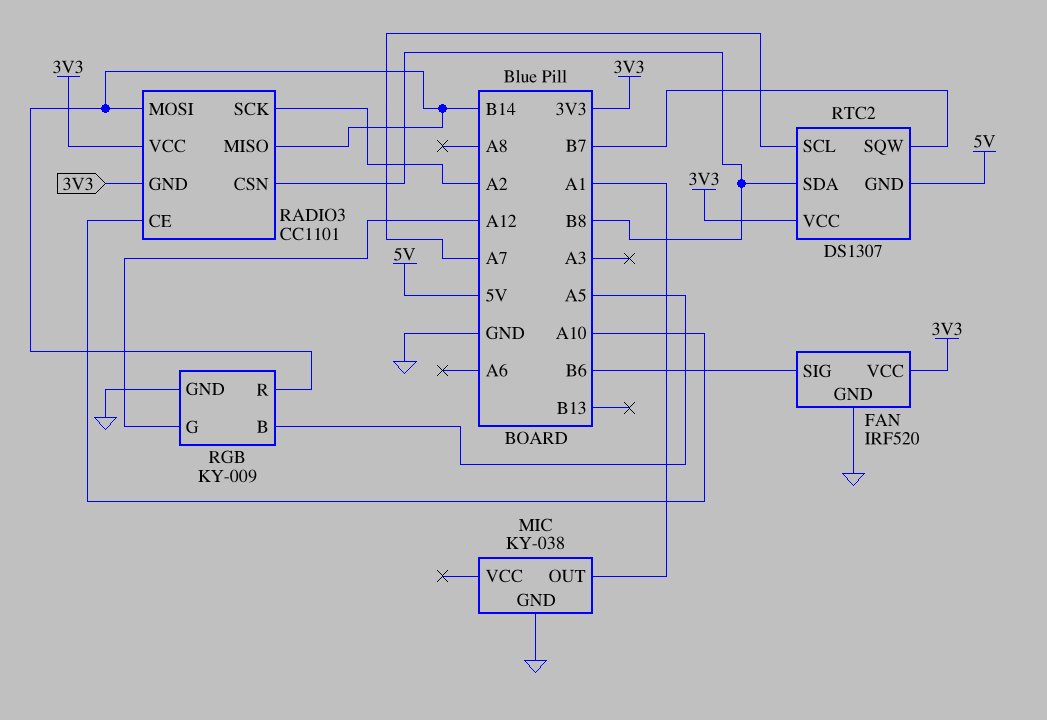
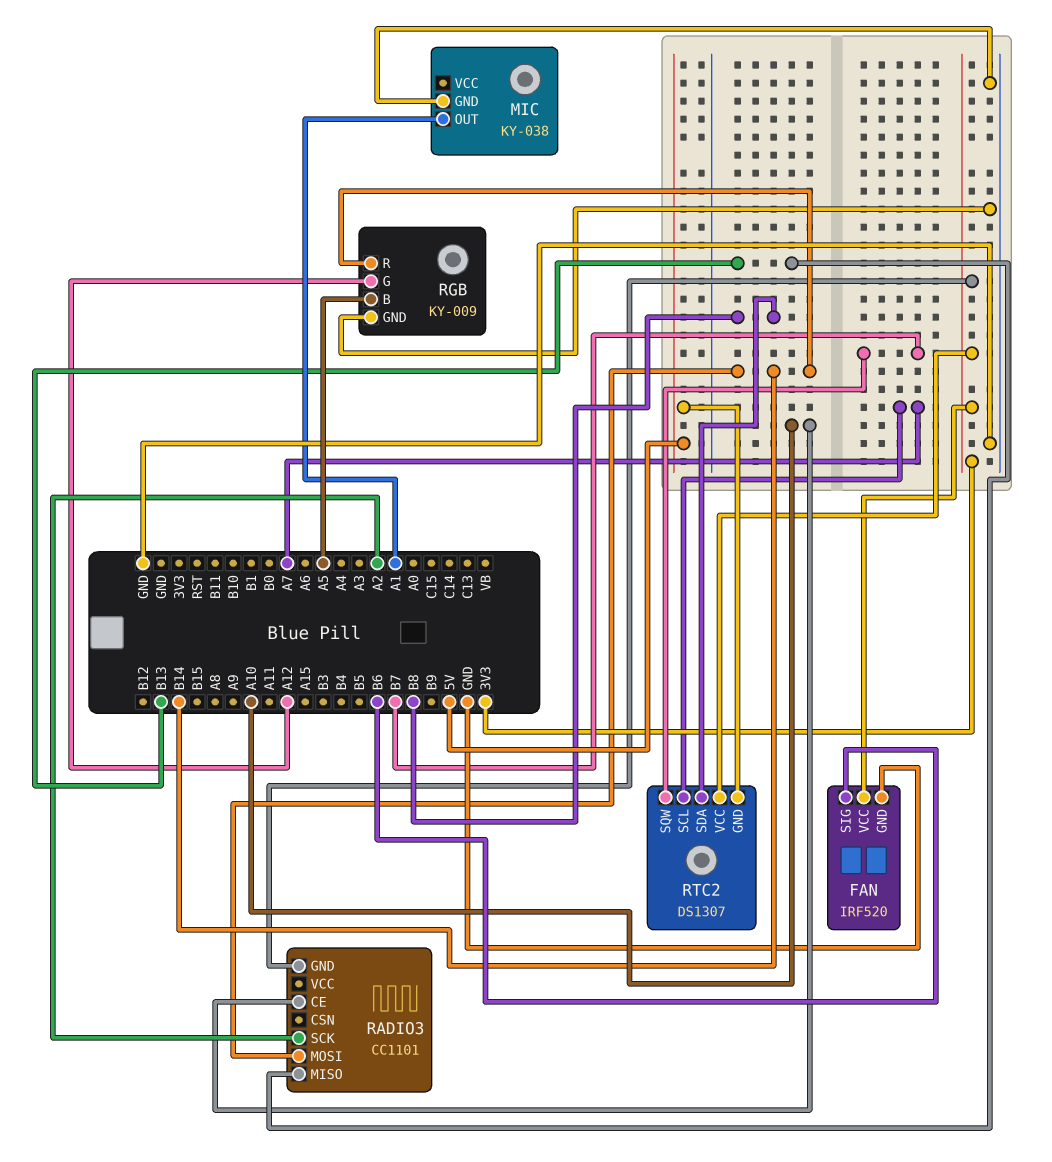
RADIO3 pin CSN: B8 -> none
RADIO3 pin MISO: B14 -> B13
RADIO3 pin VCC: 3V3 -> none

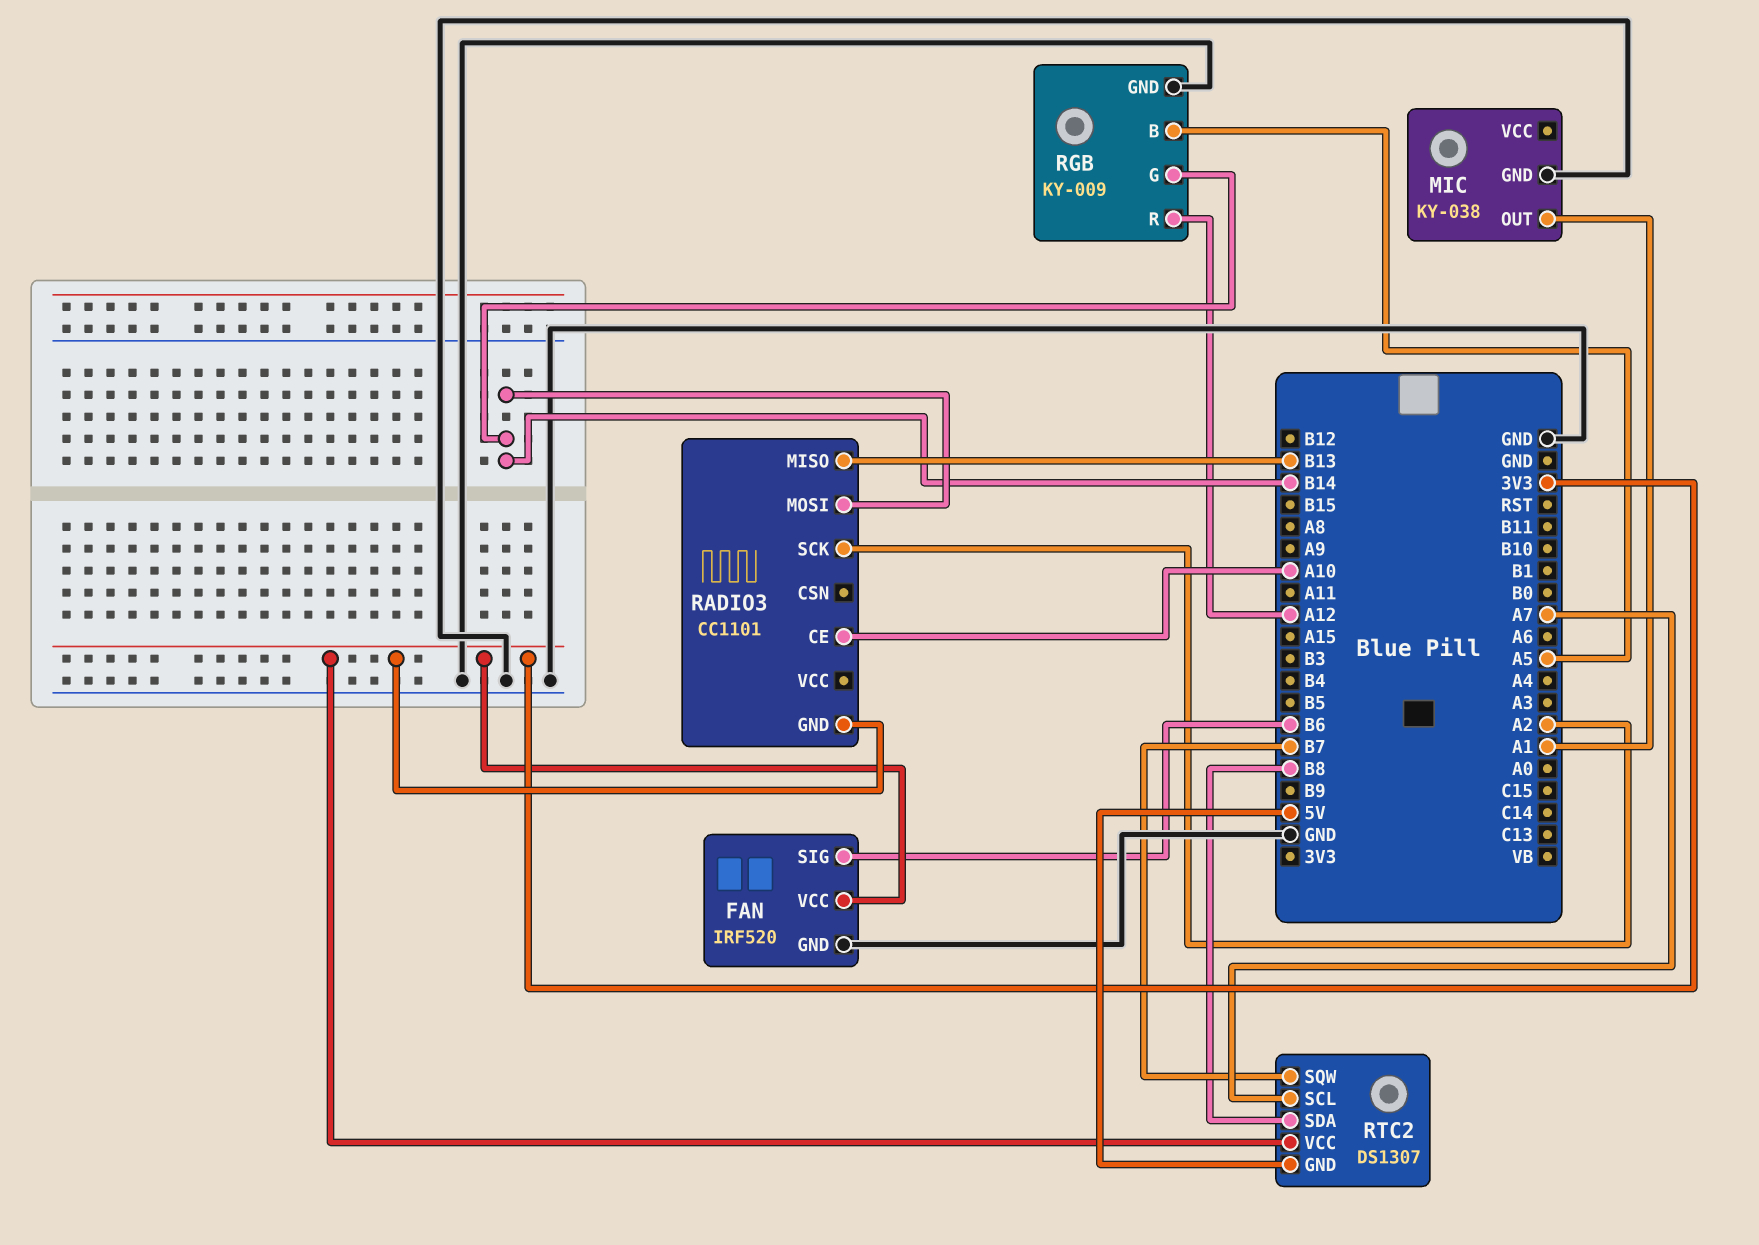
RGB pin G: A12 -> B14
RGB pin R: B14 -> A12

